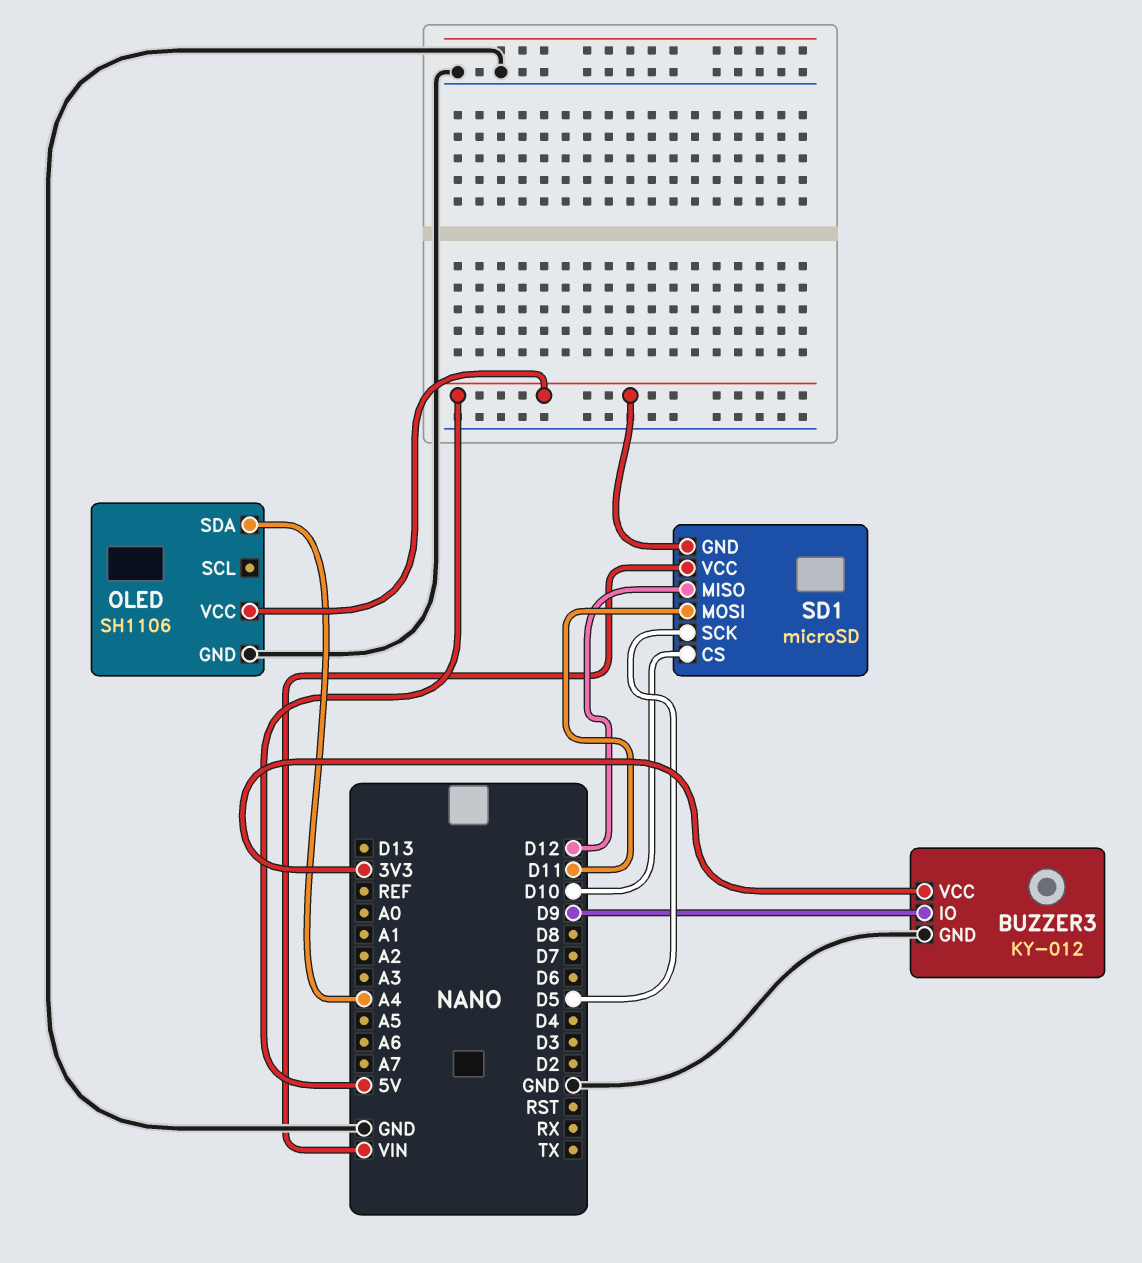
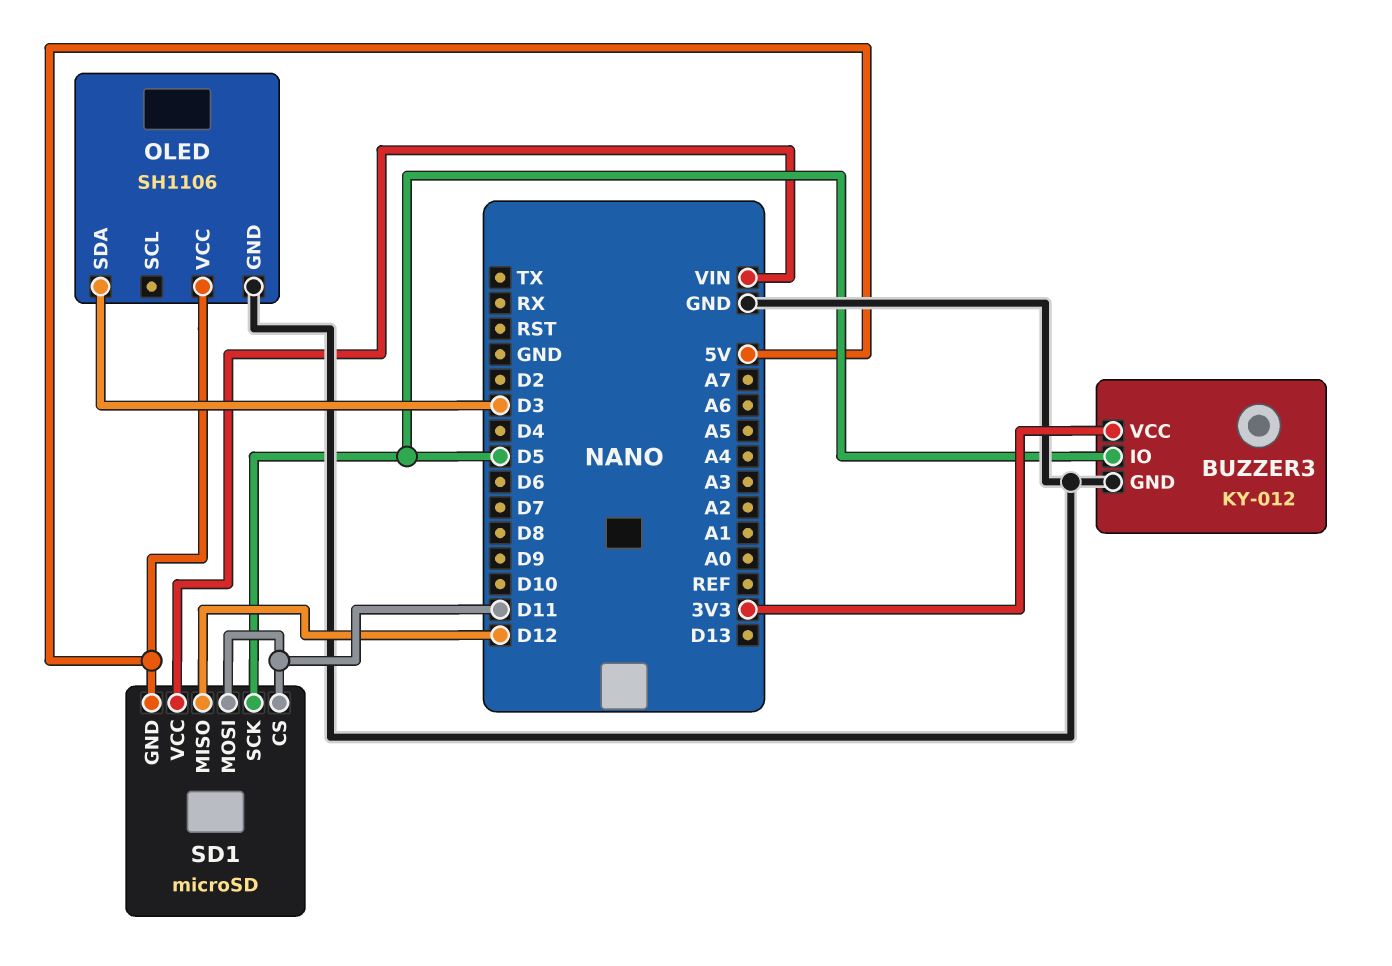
BUZZER3 pin IO: D9 -> D5
OLED pin SDA: A4 -> D3
SD1 pin CS: D10 -> D11

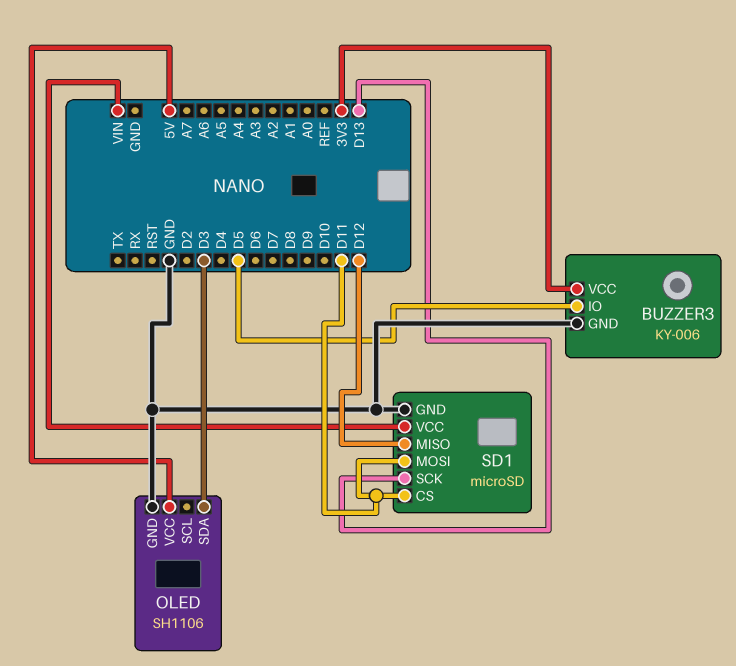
BUZZER3: KY-012 -> KY-006
SD1 pin GND: 5V -> GND
SD1 pin SCK: D5 -> D13

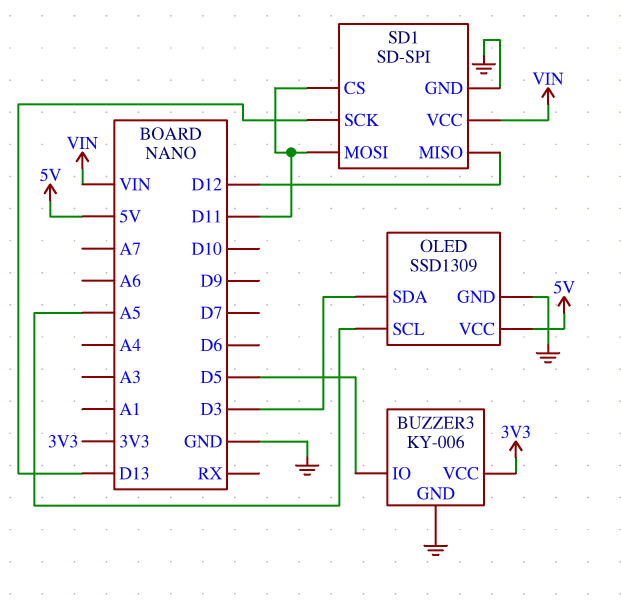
OLED: SH1106 -> SSD1309
OLED pin SCL: none -> A5
SD1: microSD -> SD-SPI

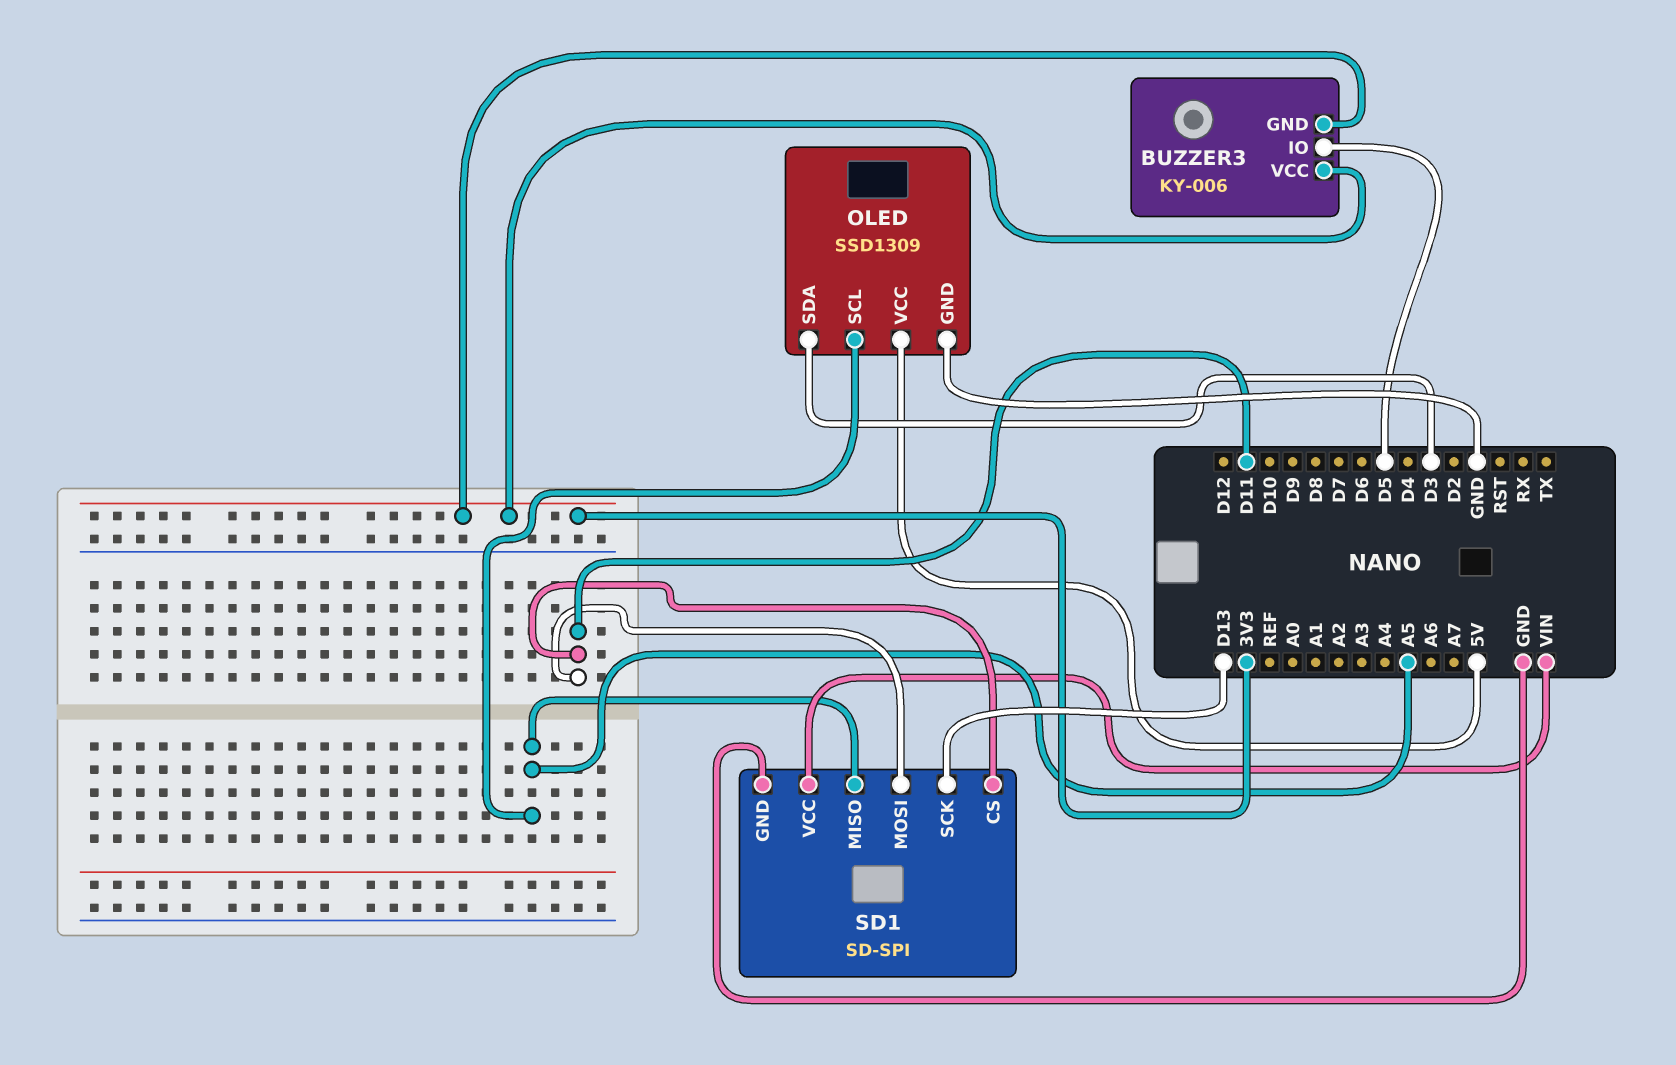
BUZZER3 pin GND: GND -> 3V3
SD1 pin MISO: D12 -> A5

